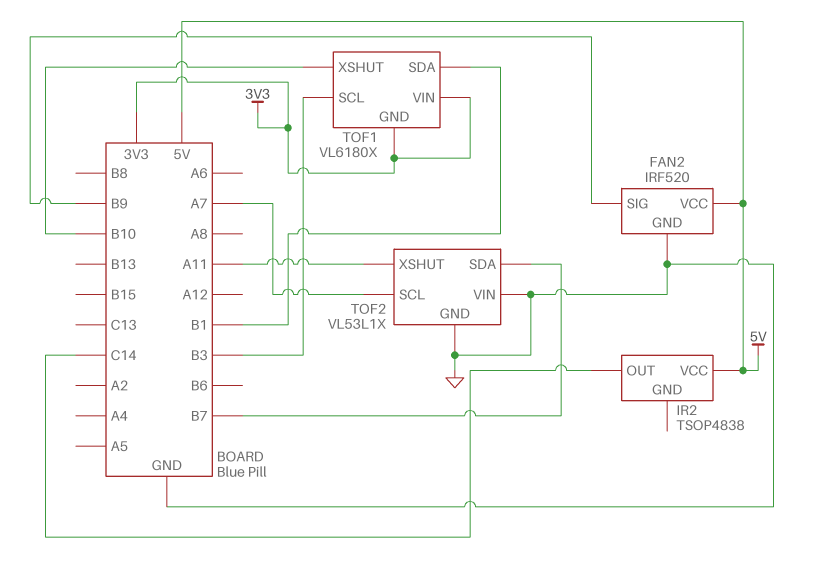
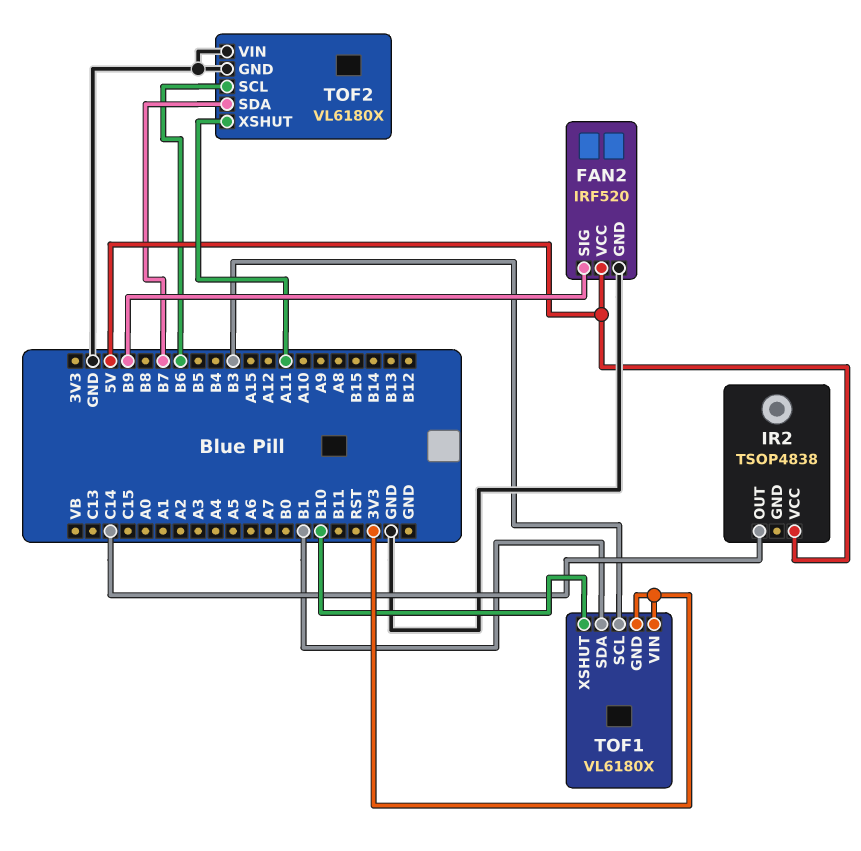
TOF2: VL53L1X -> VL6180X
TOF2 pin SCL: A7 -> B6

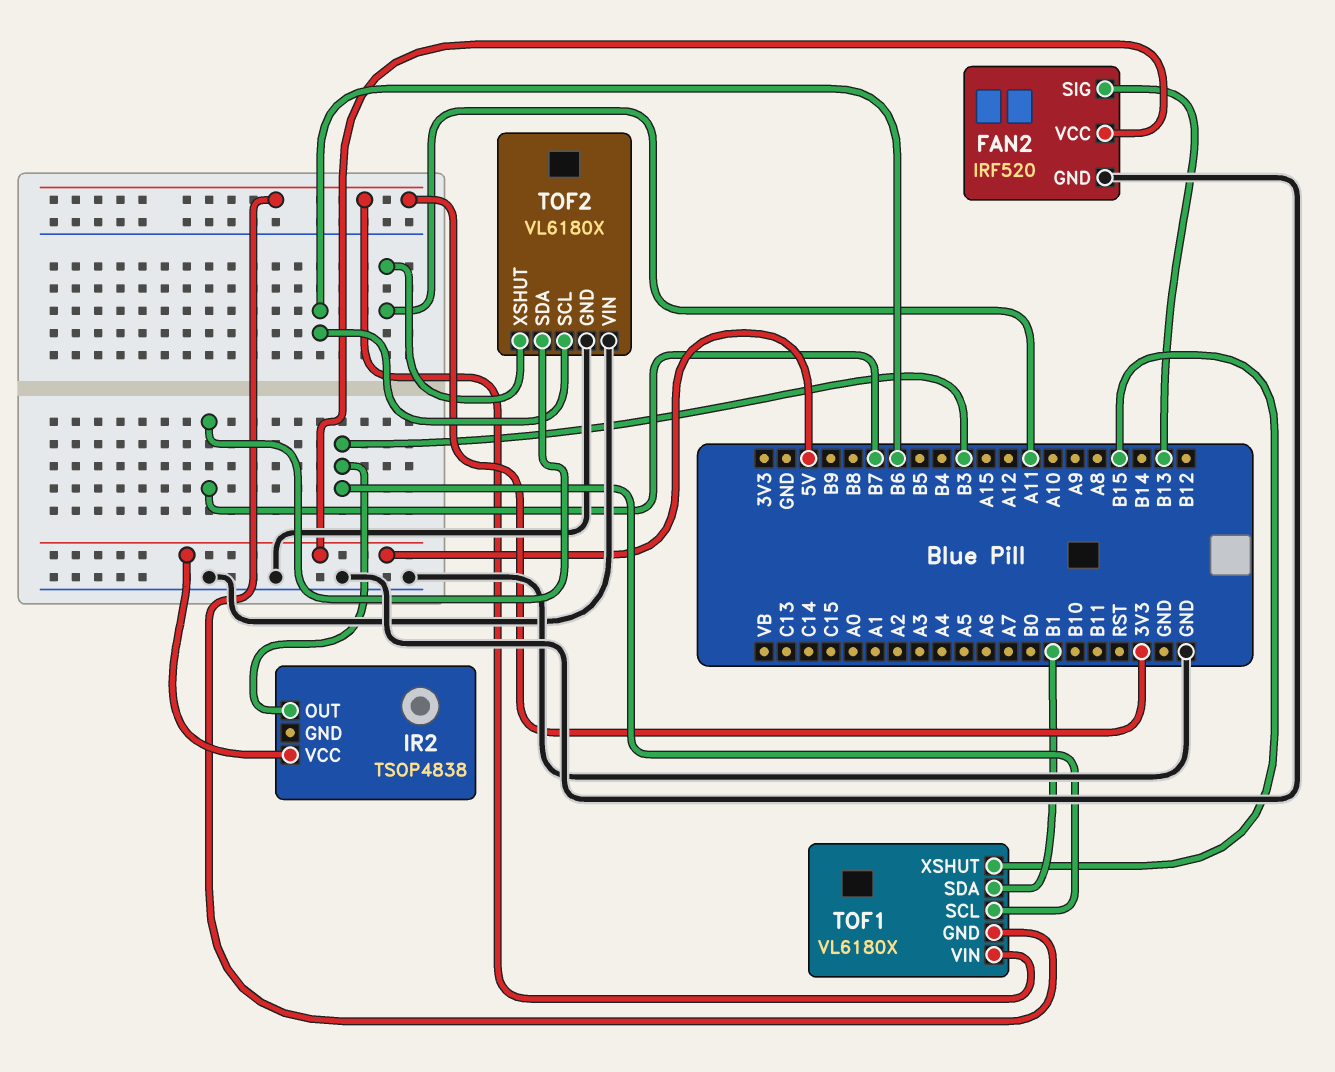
FAN2 pin SIG: B9 -> B13
IR2 pin OUT: C14 -> B3
TOF1 pin XSHUT: B10 -> B15

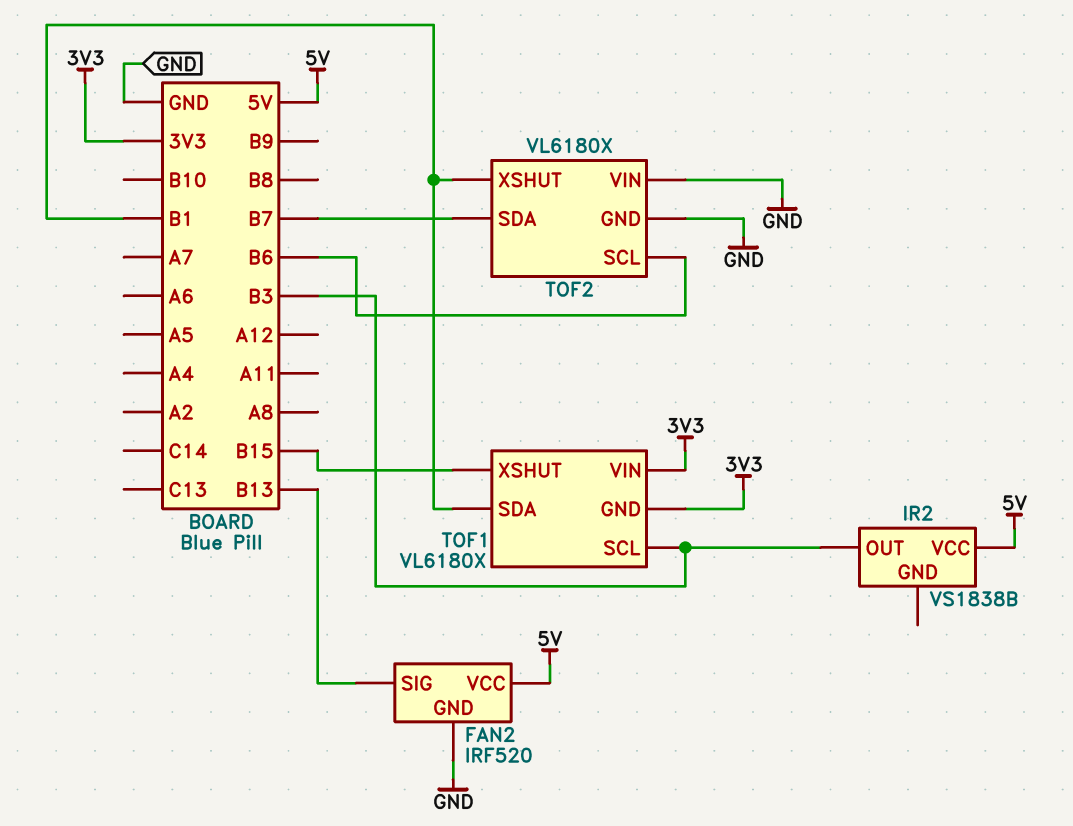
IR2: TSOP4838 -> VS1838B
TOF2 pin XSHUT: A11 -> B1

